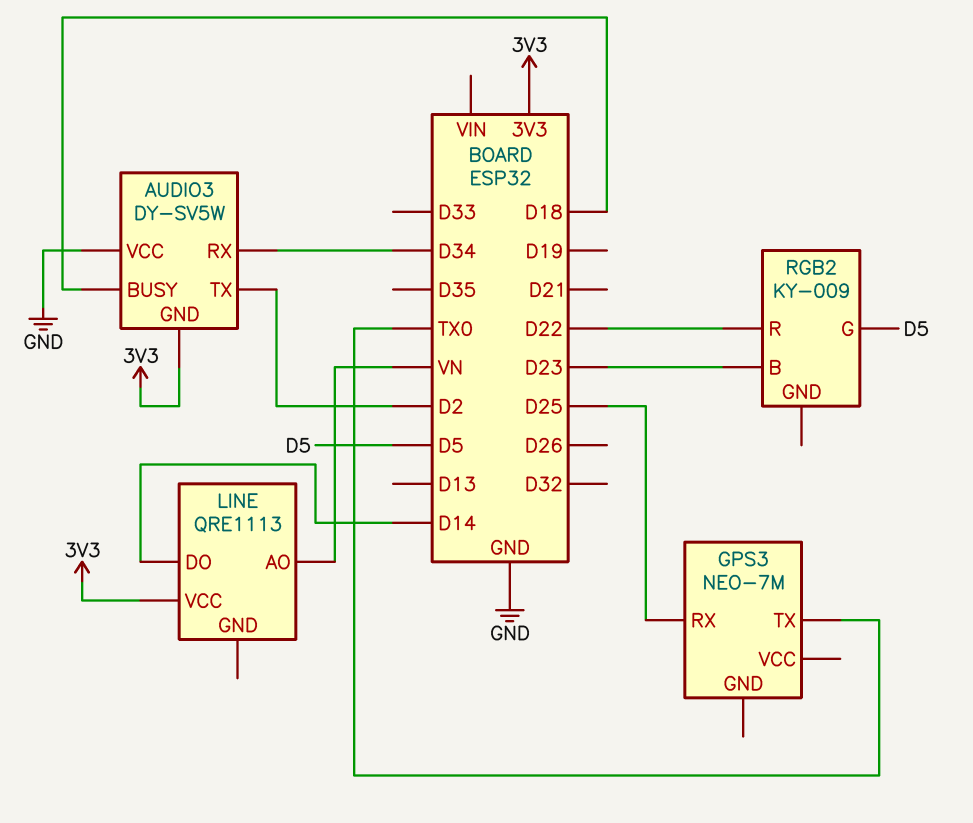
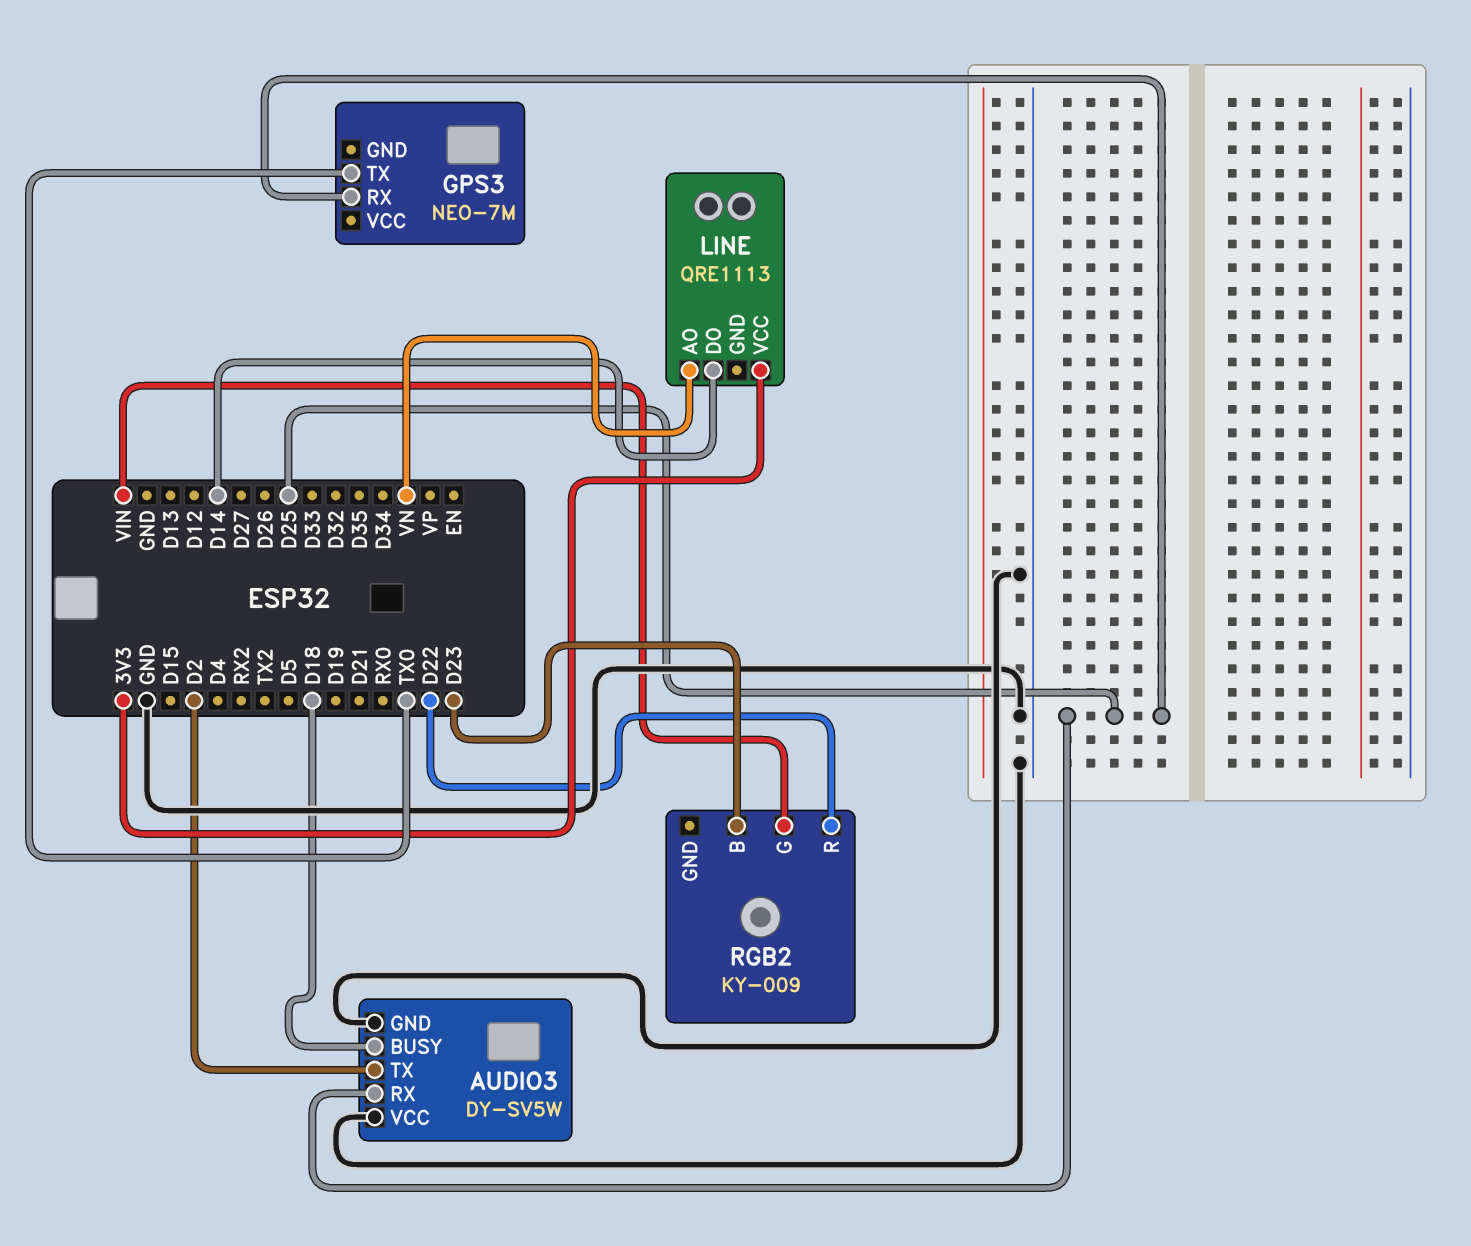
AUDIO3 pin GND: 3V3 -> GND
AUDIO3 pin RX: D34 -> D25
RGB2 pin G: D5 -> VIN

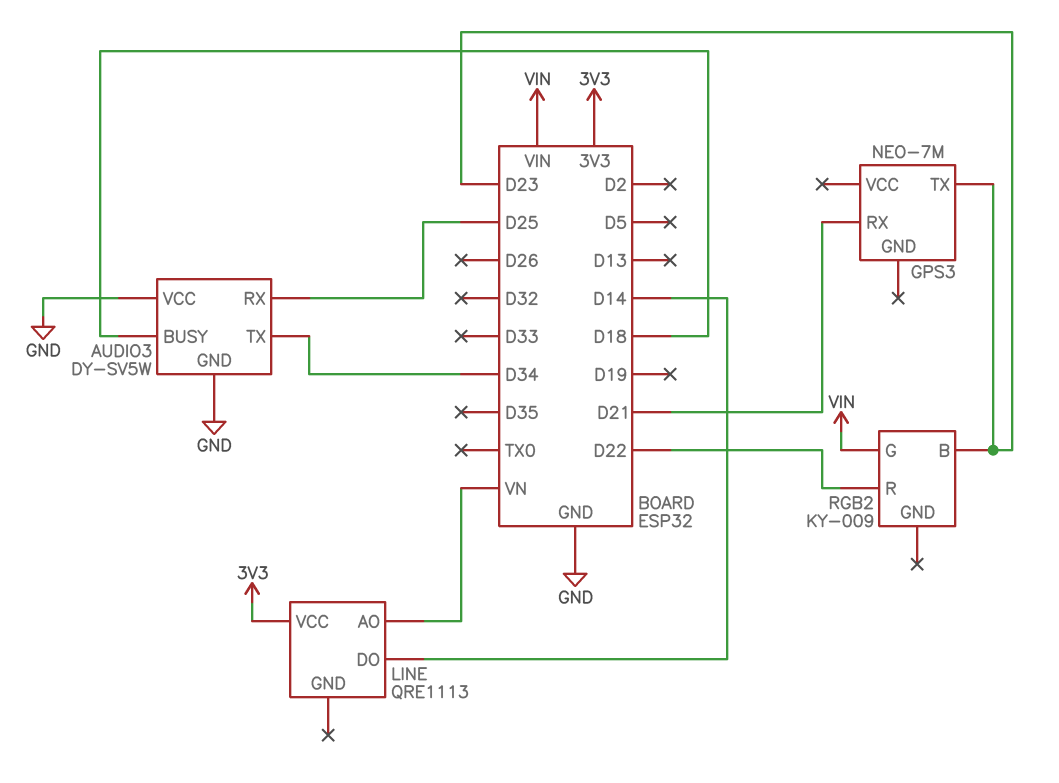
AUDIO3 pin TX: D2 -> D34
GPS3 pin RX: D25 -> D21
GPS3 pin TX: TX0 -> D23

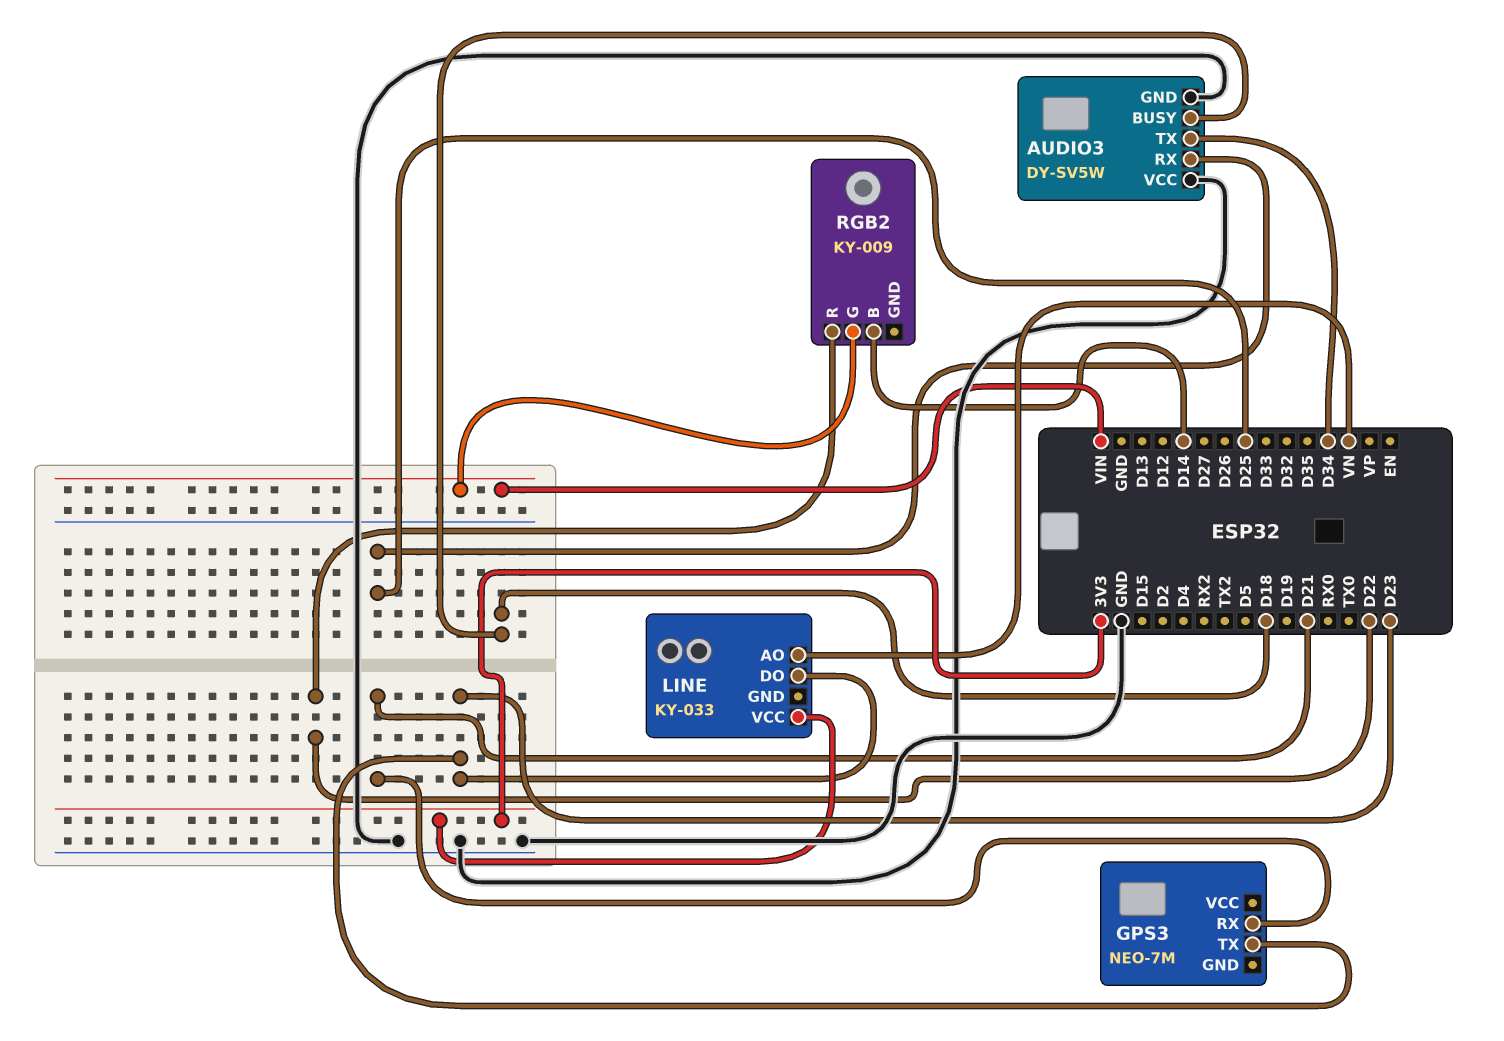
LINE: QRE1113 -> KY-033
LINE pin DO: D14 -> D23
RGB2 pin B: D23 -> D14

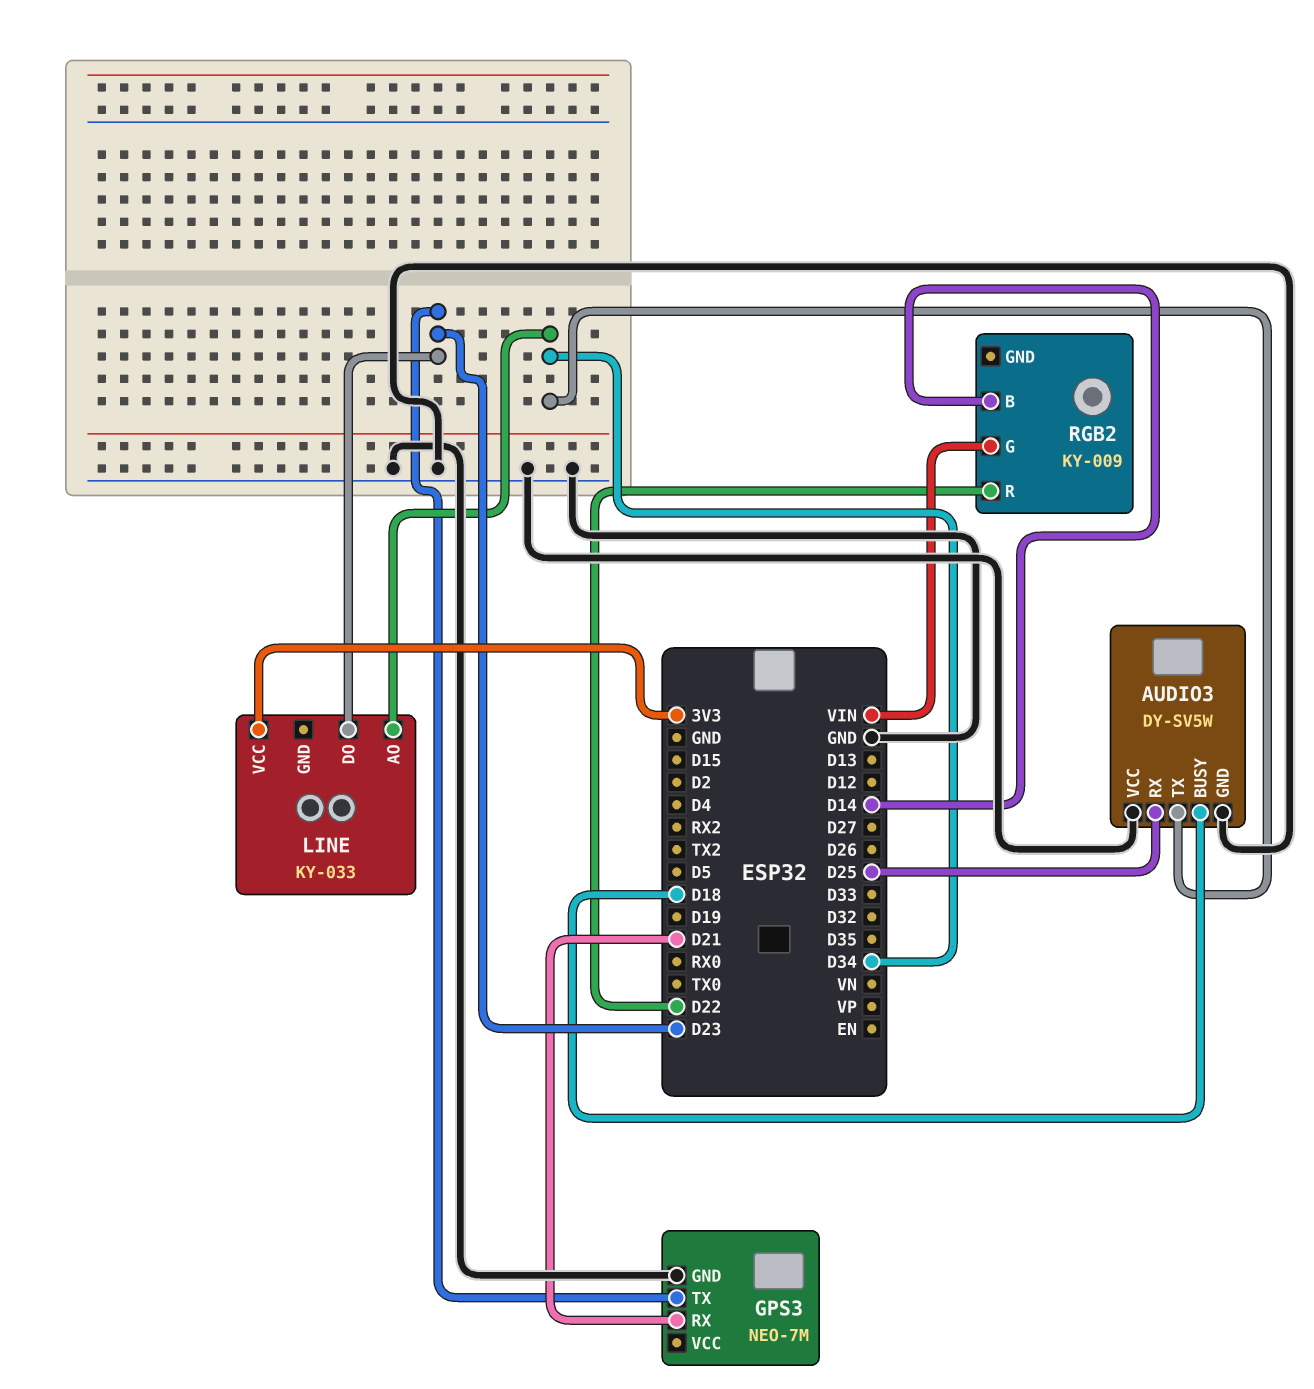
GPS3 pin GND: none -> GND
LINE pin AO: VN -> D34

